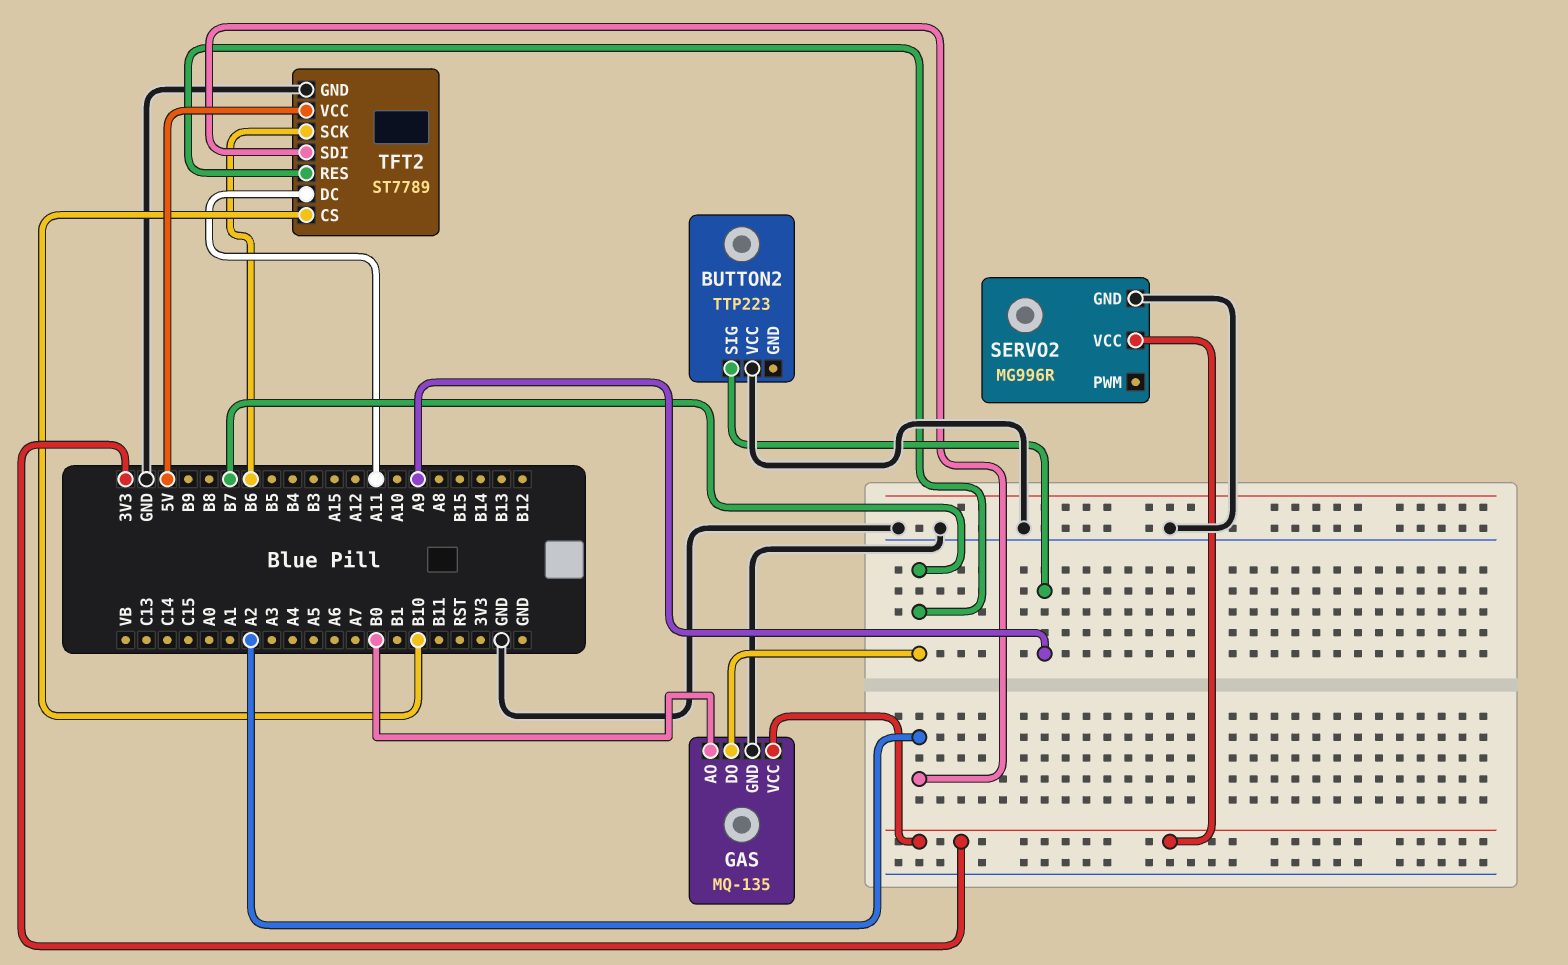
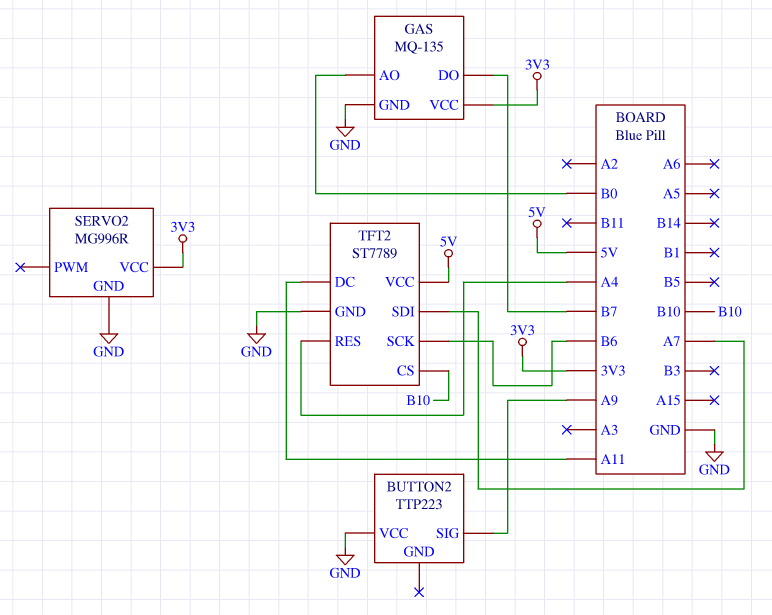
TFT2 pin RES: B7 -> A4
TFT2 pin SDI: A2 -> A7

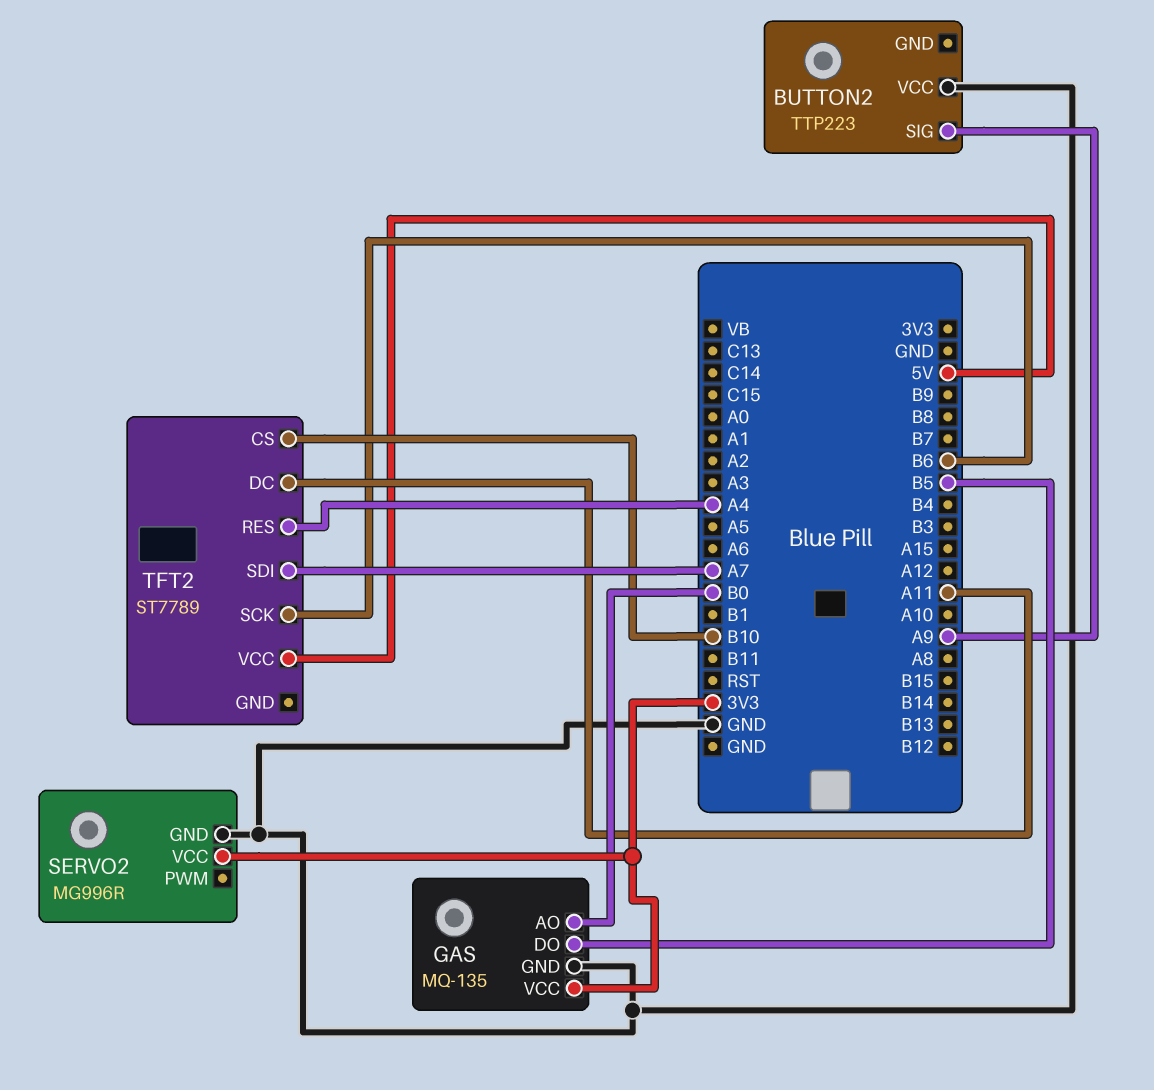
GAS pin DO: B7 -> B5
TFT2 pin GND: GND -> none

